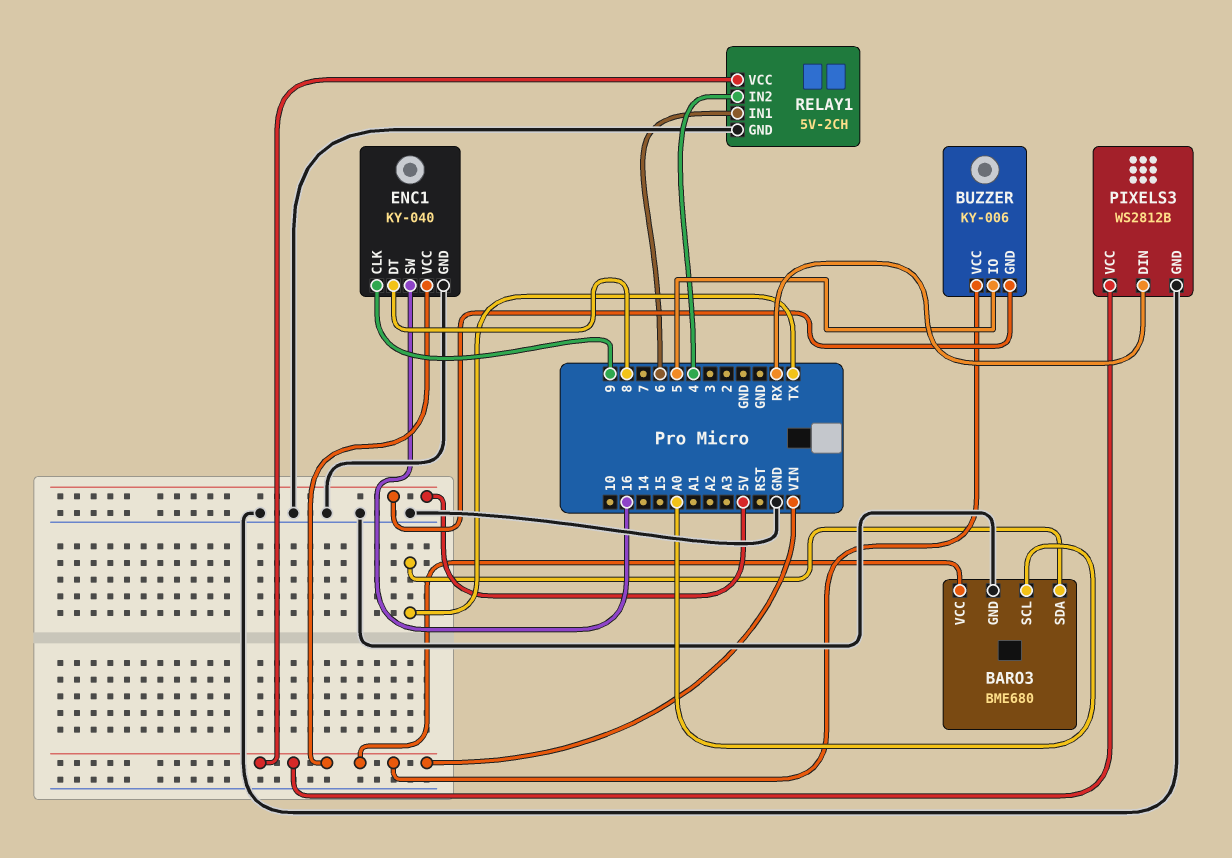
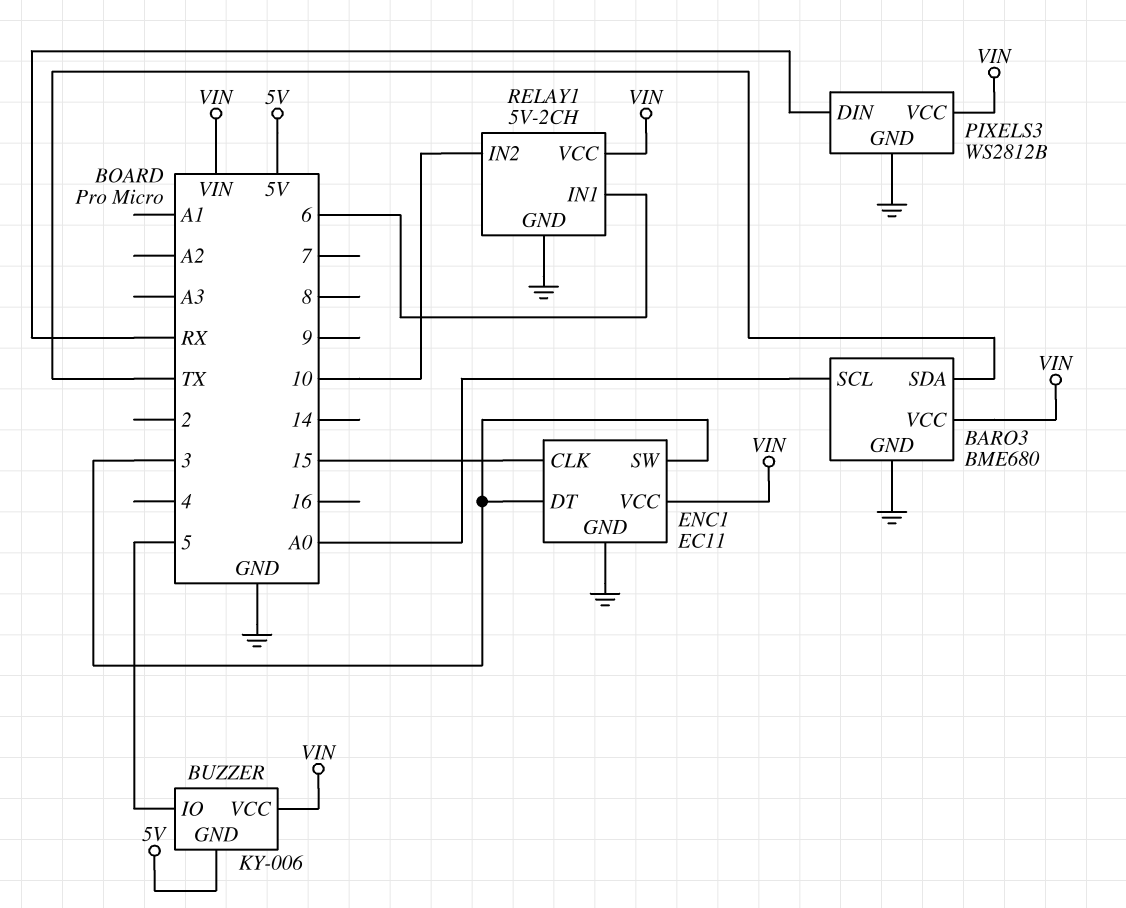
ENC1: KY-040 -> EC11
ENC1 pin CLK: 9 -> 15
ENC1 pin DT: 8 -> 3
ENC1 pin SW: 16 -> 3
RELAY1 pin IN2: 4 -> 10

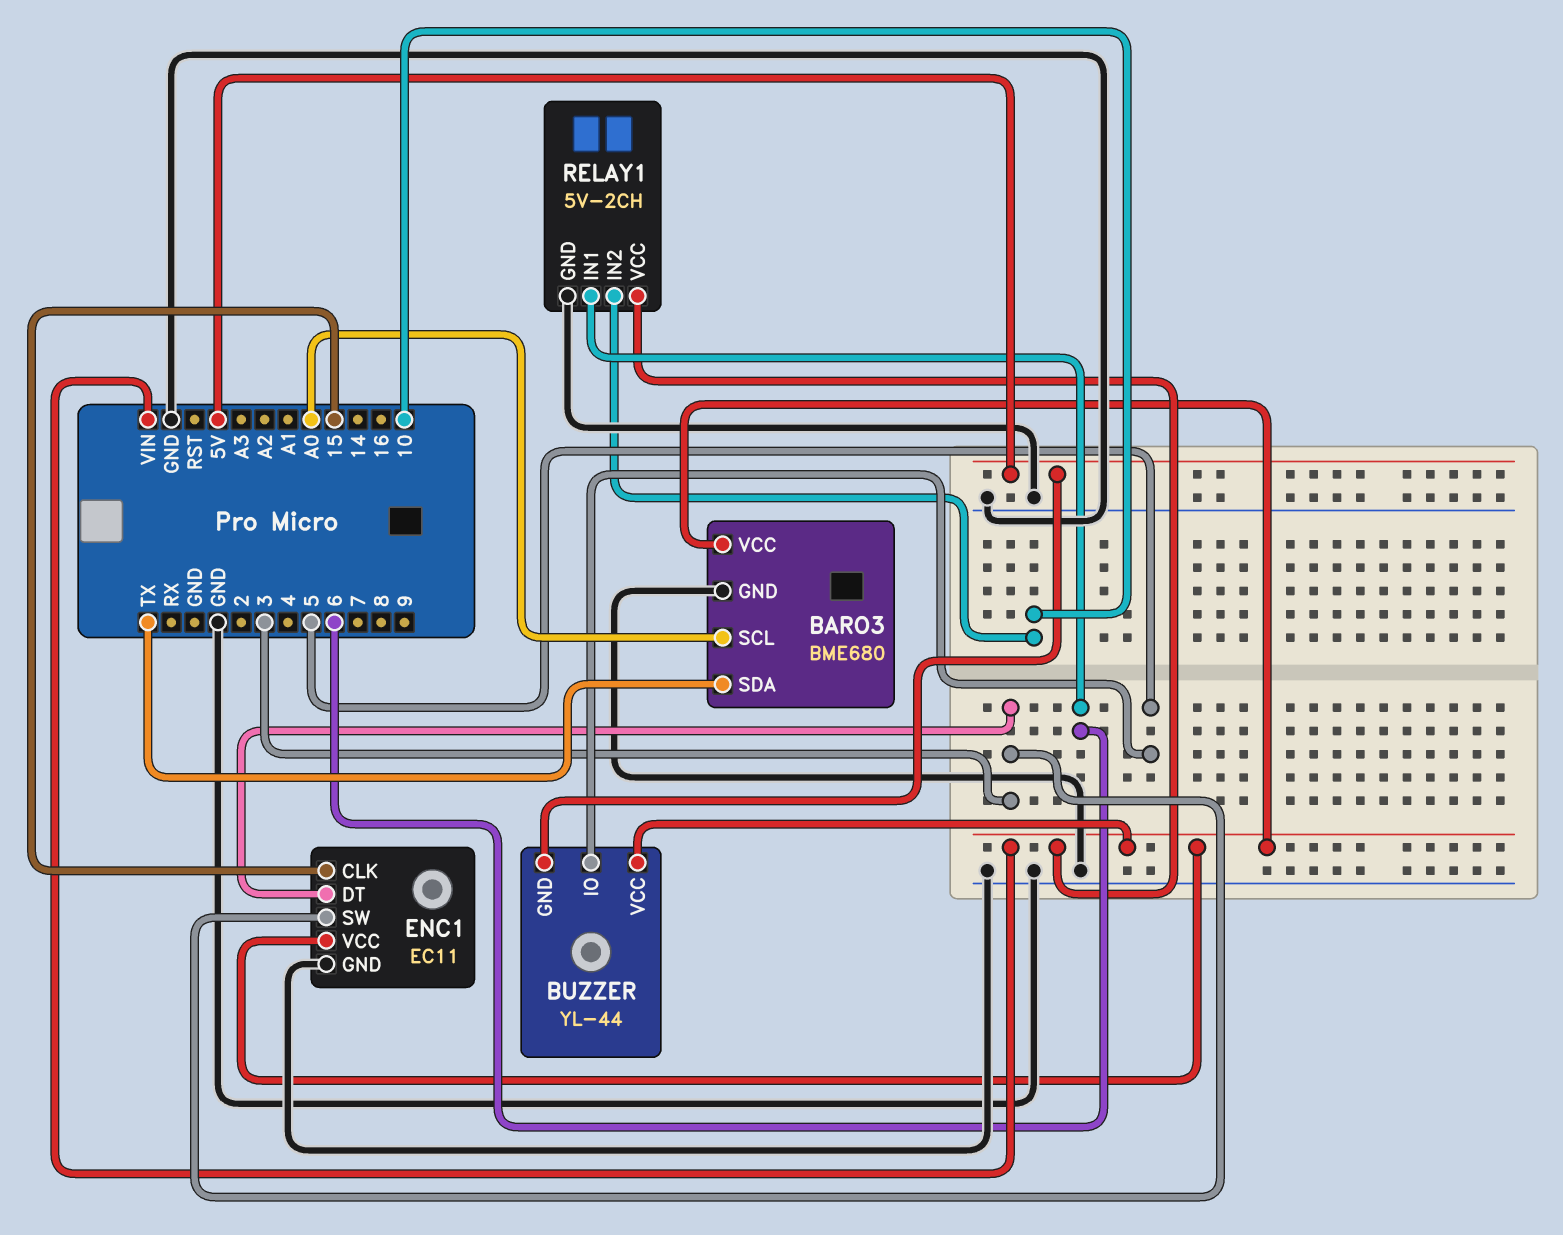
BUZZER: KY-006 -> YL-44
PIXELS3: WS2812B -> none
PIXELS3 pin DIN: RX -> none
PIXELS3 pin GND: GND -> none
PIXELS3 pin VCC: VIN -> none

